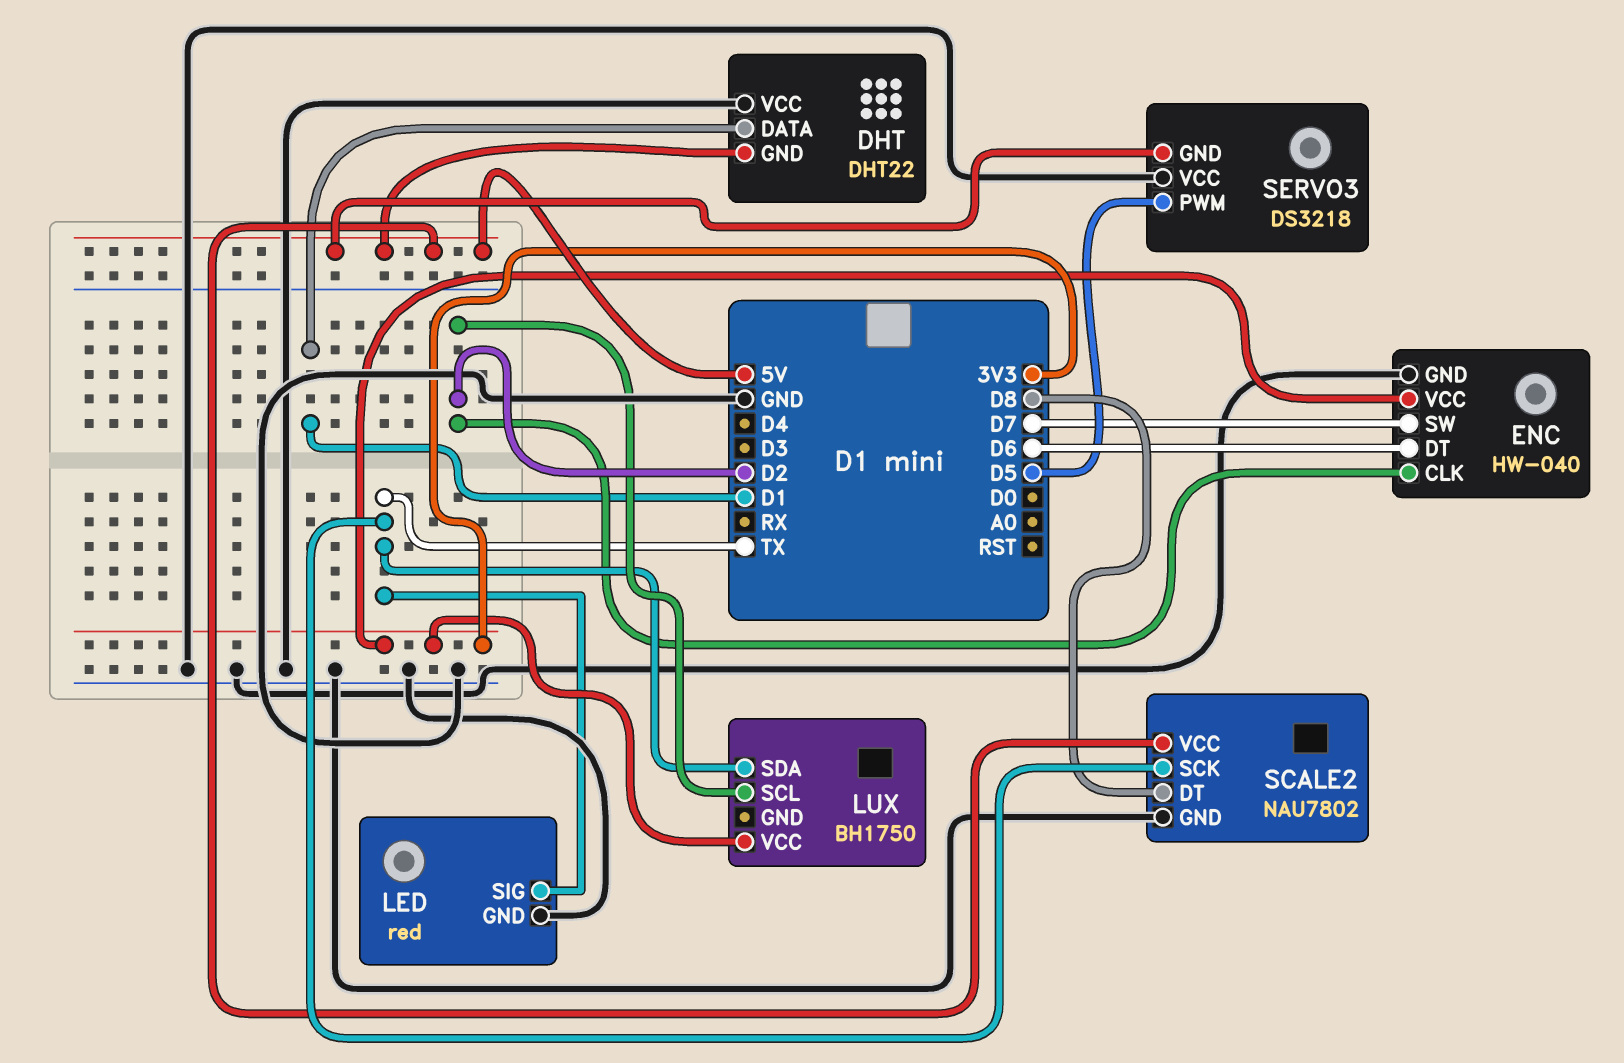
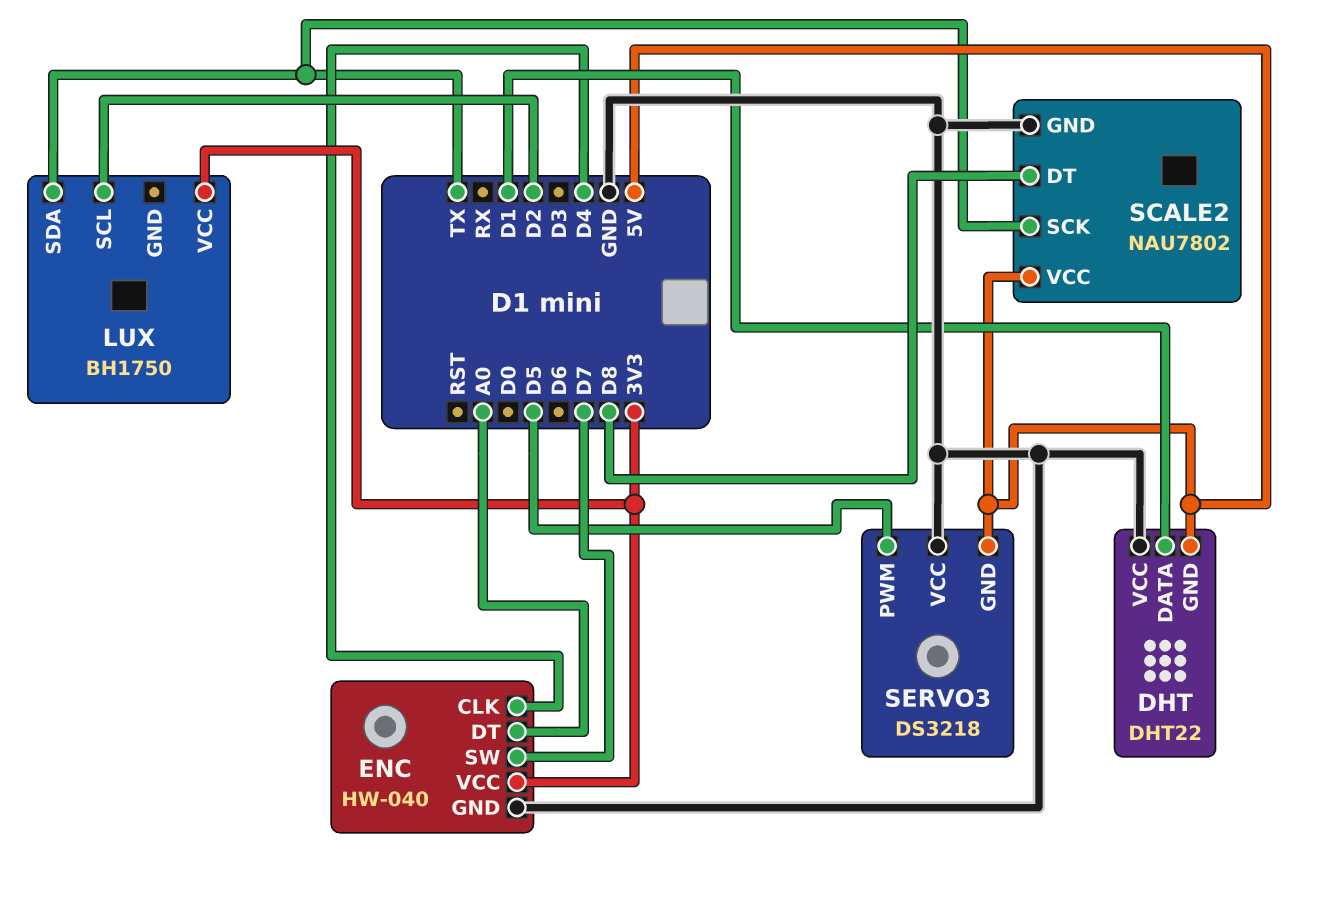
ENC pin CLK: D2 -> D4
ENC pin DT: D6 -> A0
LED: red -> none
LED pin GND: GND -> none
LED pin SIG: TX -> none

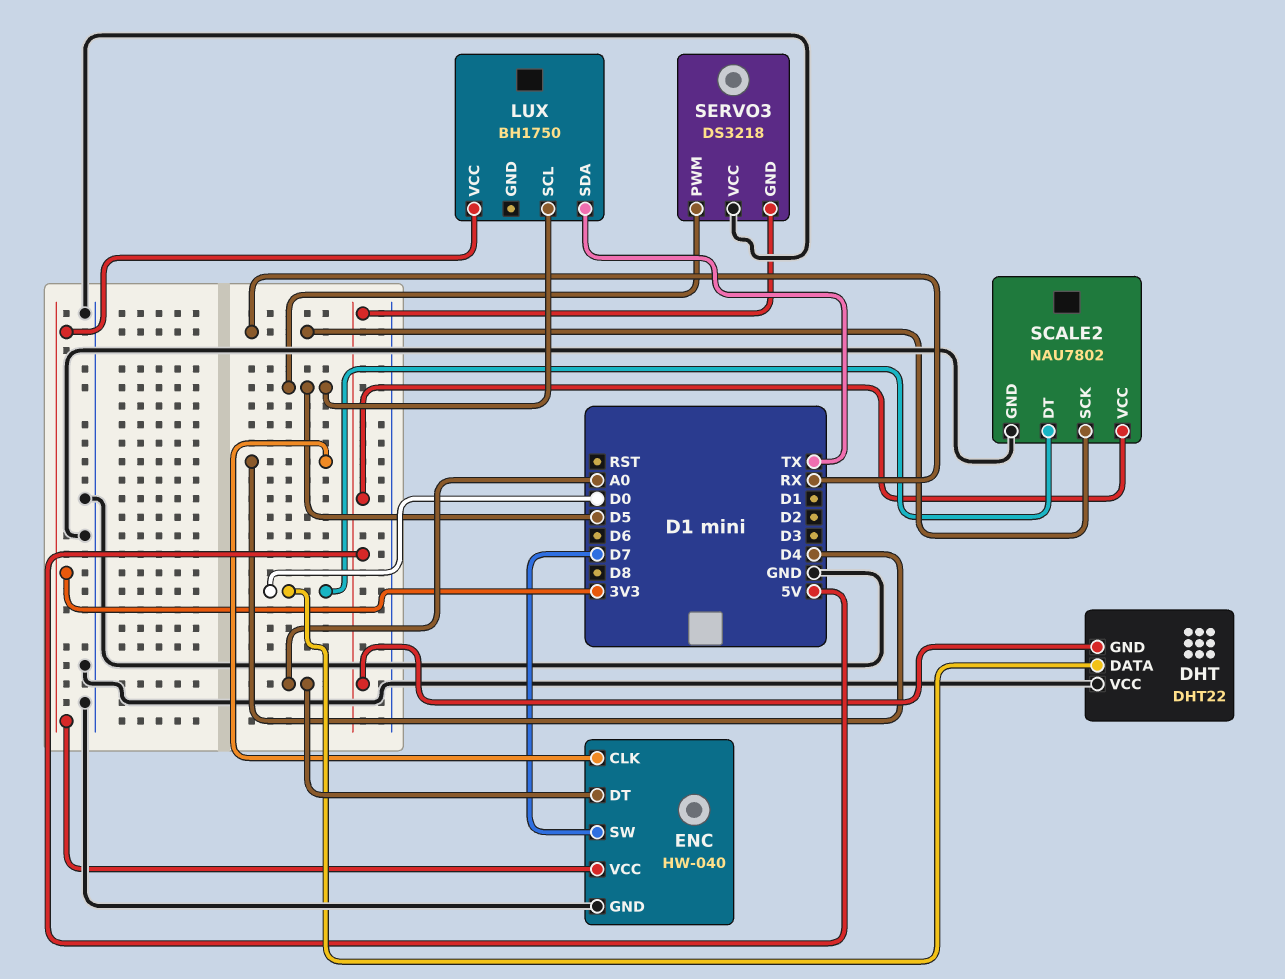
DHT pin DATA: D1 -> D0
LUX pin SCL: D2 -> D5
SCALE2 pin DT: D8 -> D0
SCALE2 pin SCK: TX -> RX

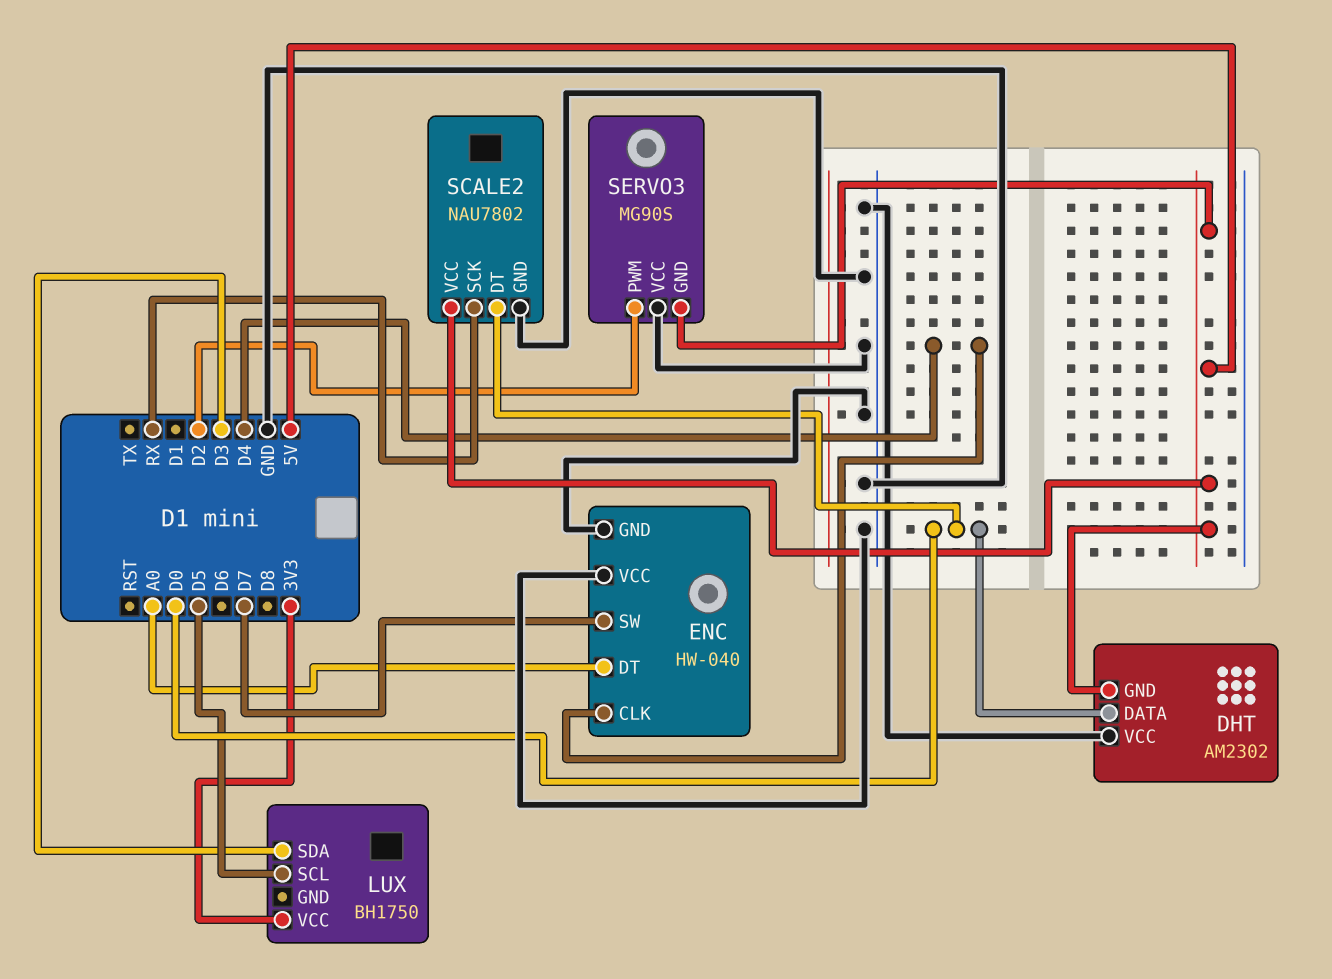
DHT: DHT22 -> AM2302
ENC pin VCC: 3V3 -> GND
LUX pin SDA: TX -> D3
SERVO3: DS3218 -> MG90S
SERVO3 pin PWM: D5 -> D2

